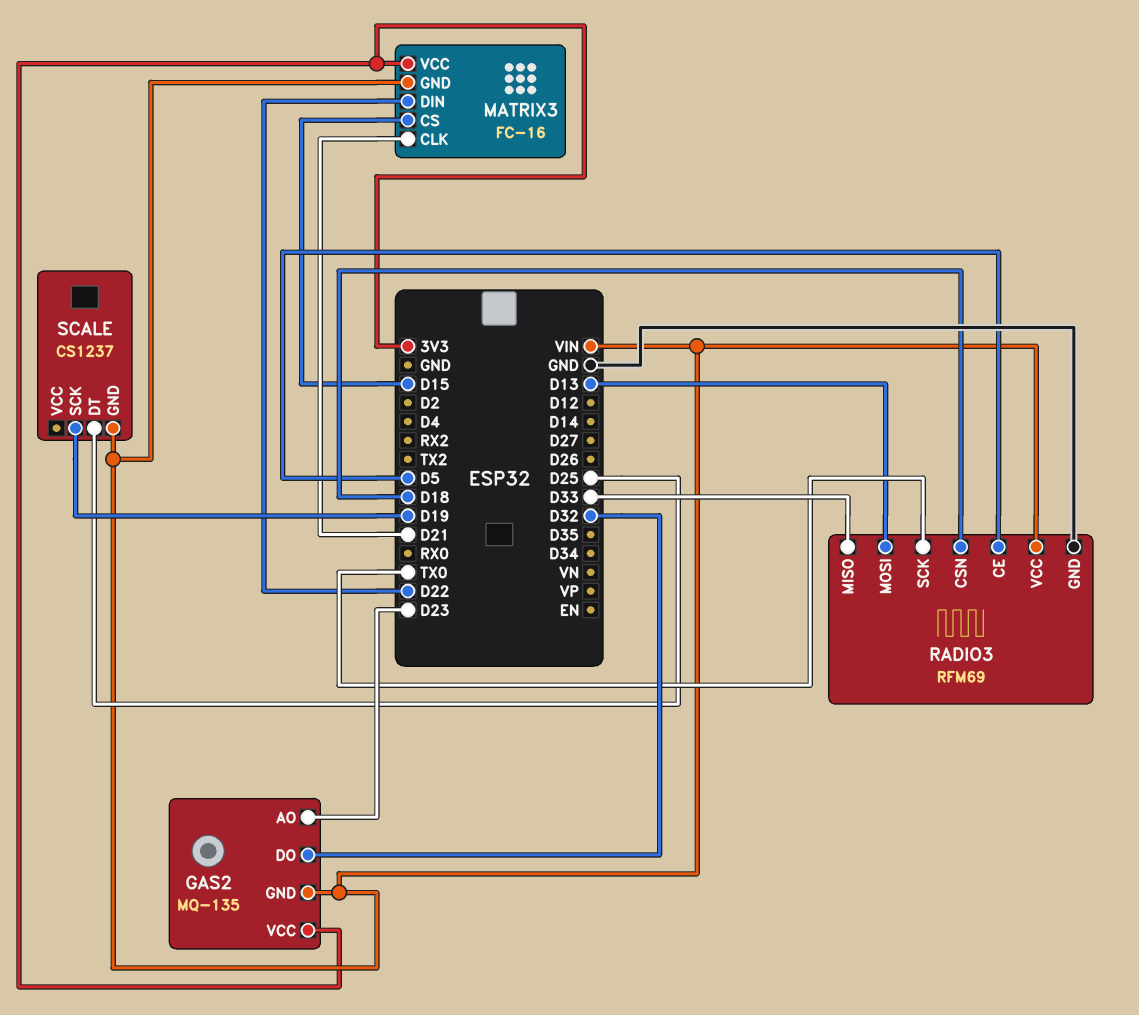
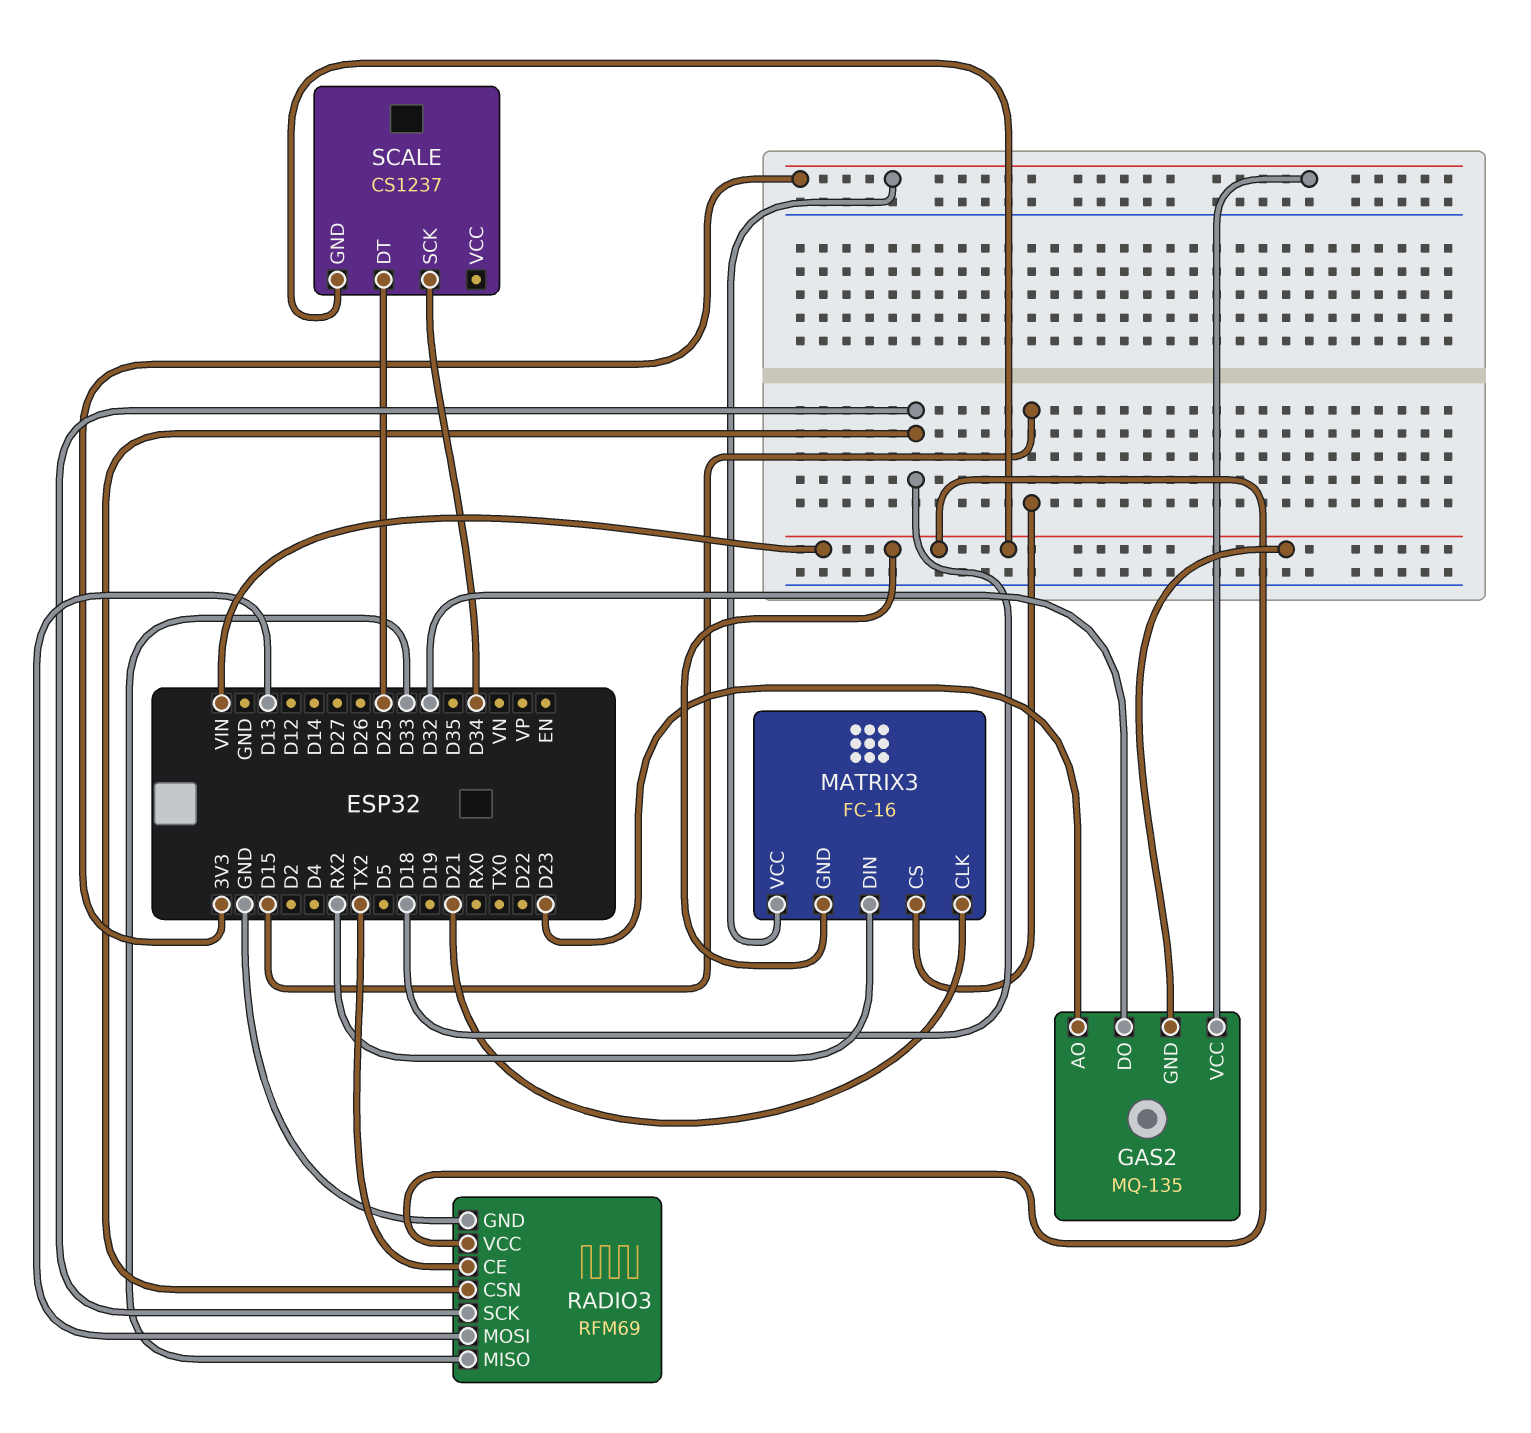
MATRIX3 pin DIN: D22 -> RX2
RADIO3 pin CE: D5 -> TX2
RADIO3 pin SCK: TX0 -> D18
SCALE pin SCK: D19 -> D34

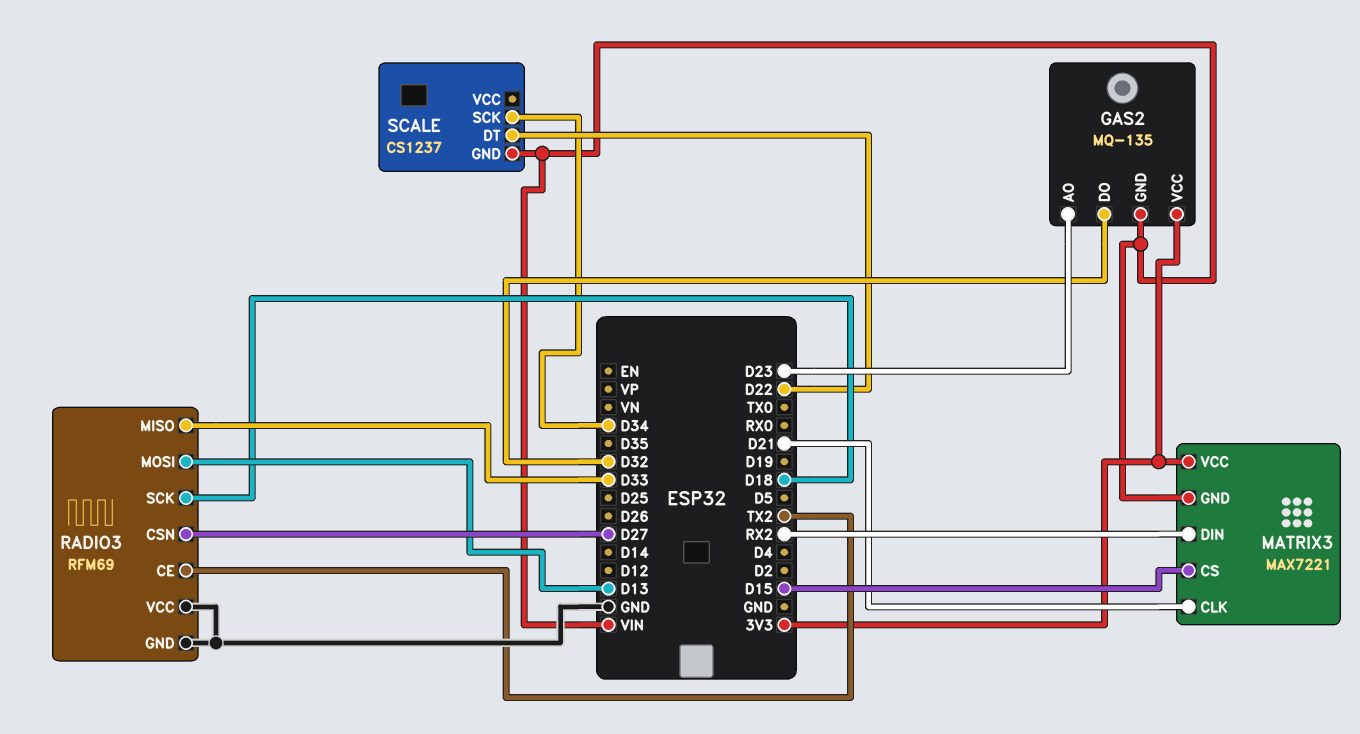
MATRIX3: FC-16 -> MAX7221
RADIO3 pin CSN: D18 -> D27
RADIO3 pin VCC: VIN -> GND
SCALE pin DT: D25 -> D22

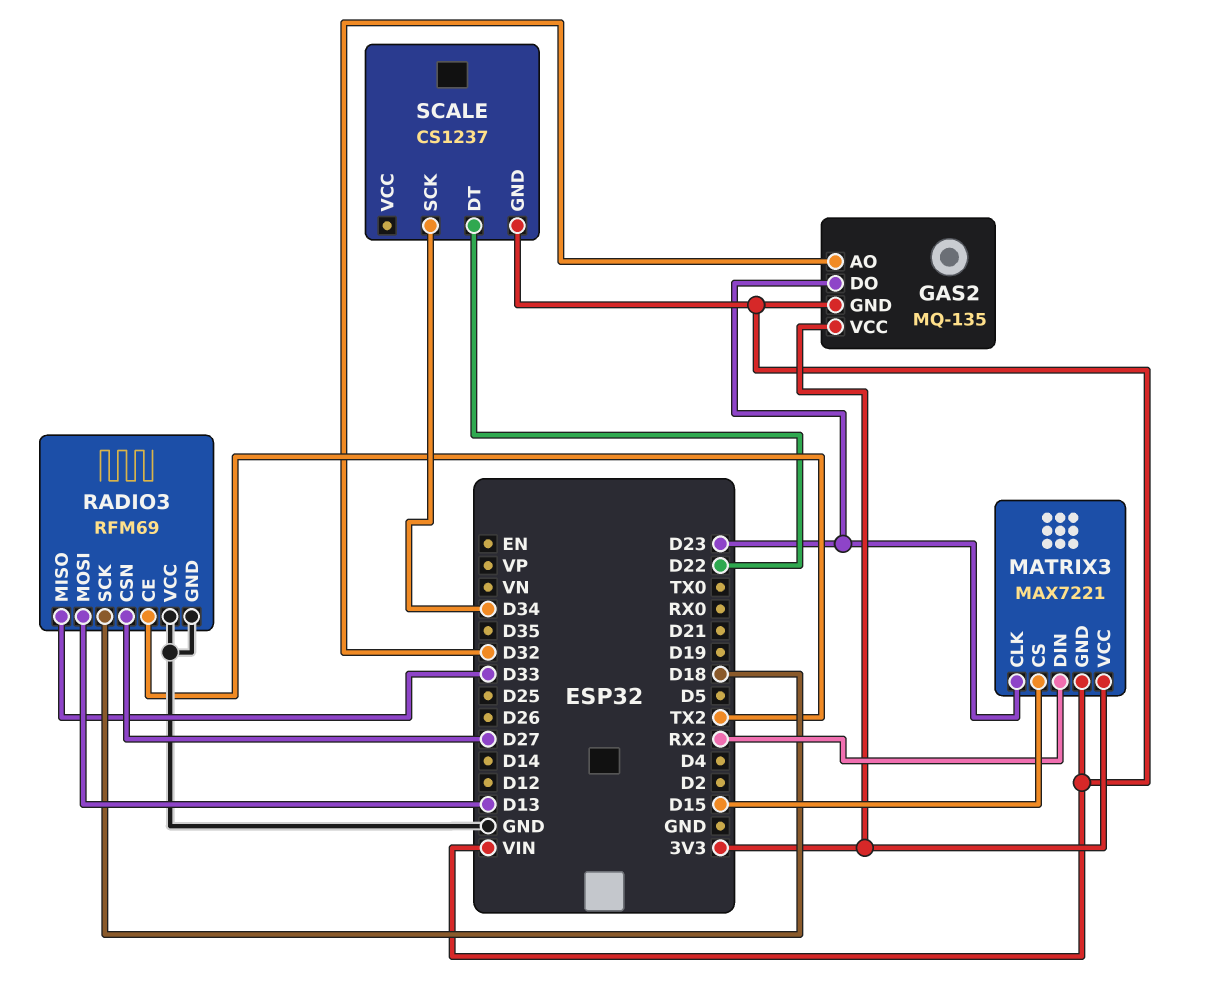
GAS2 pin AO: D23 -> D32
GAS2 pin DO: D32 -> D23
MATRIX3 pin CLK: D21 -> D23

